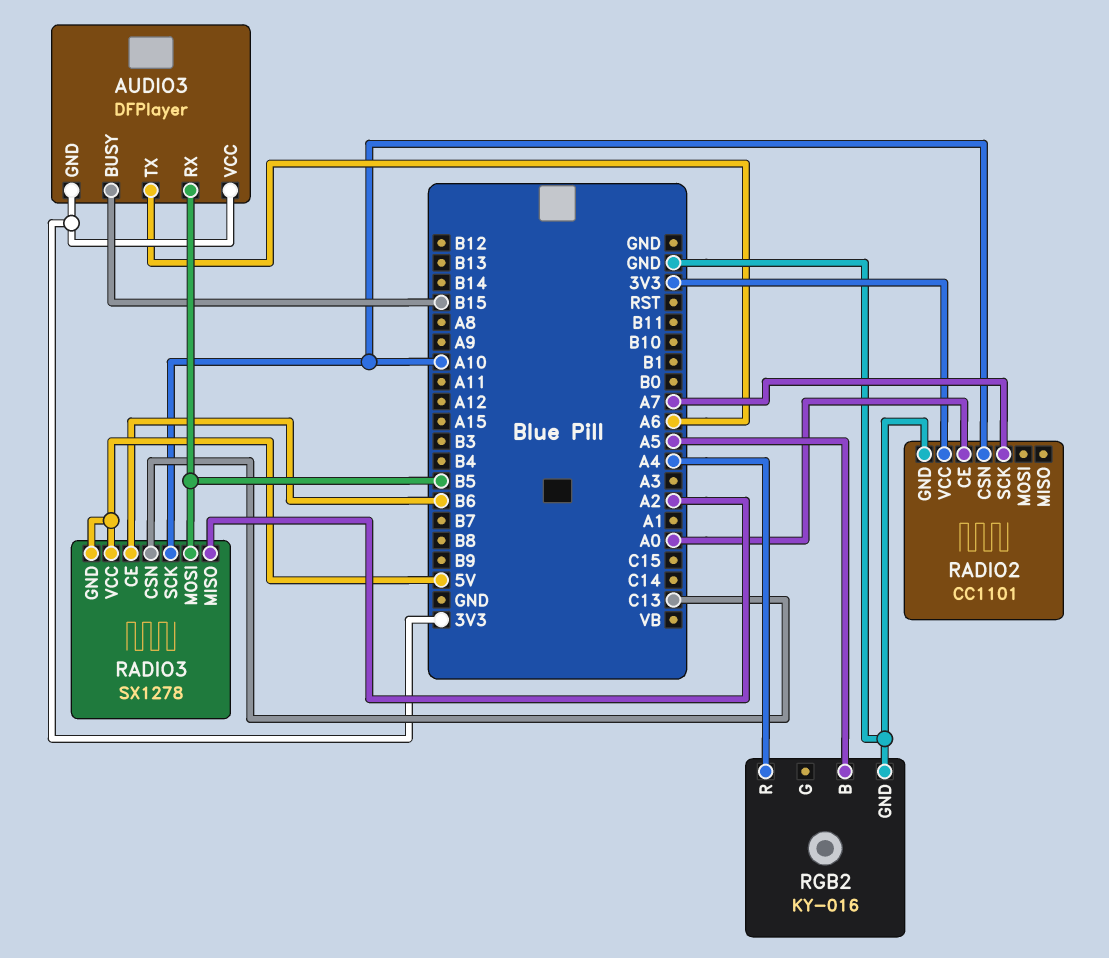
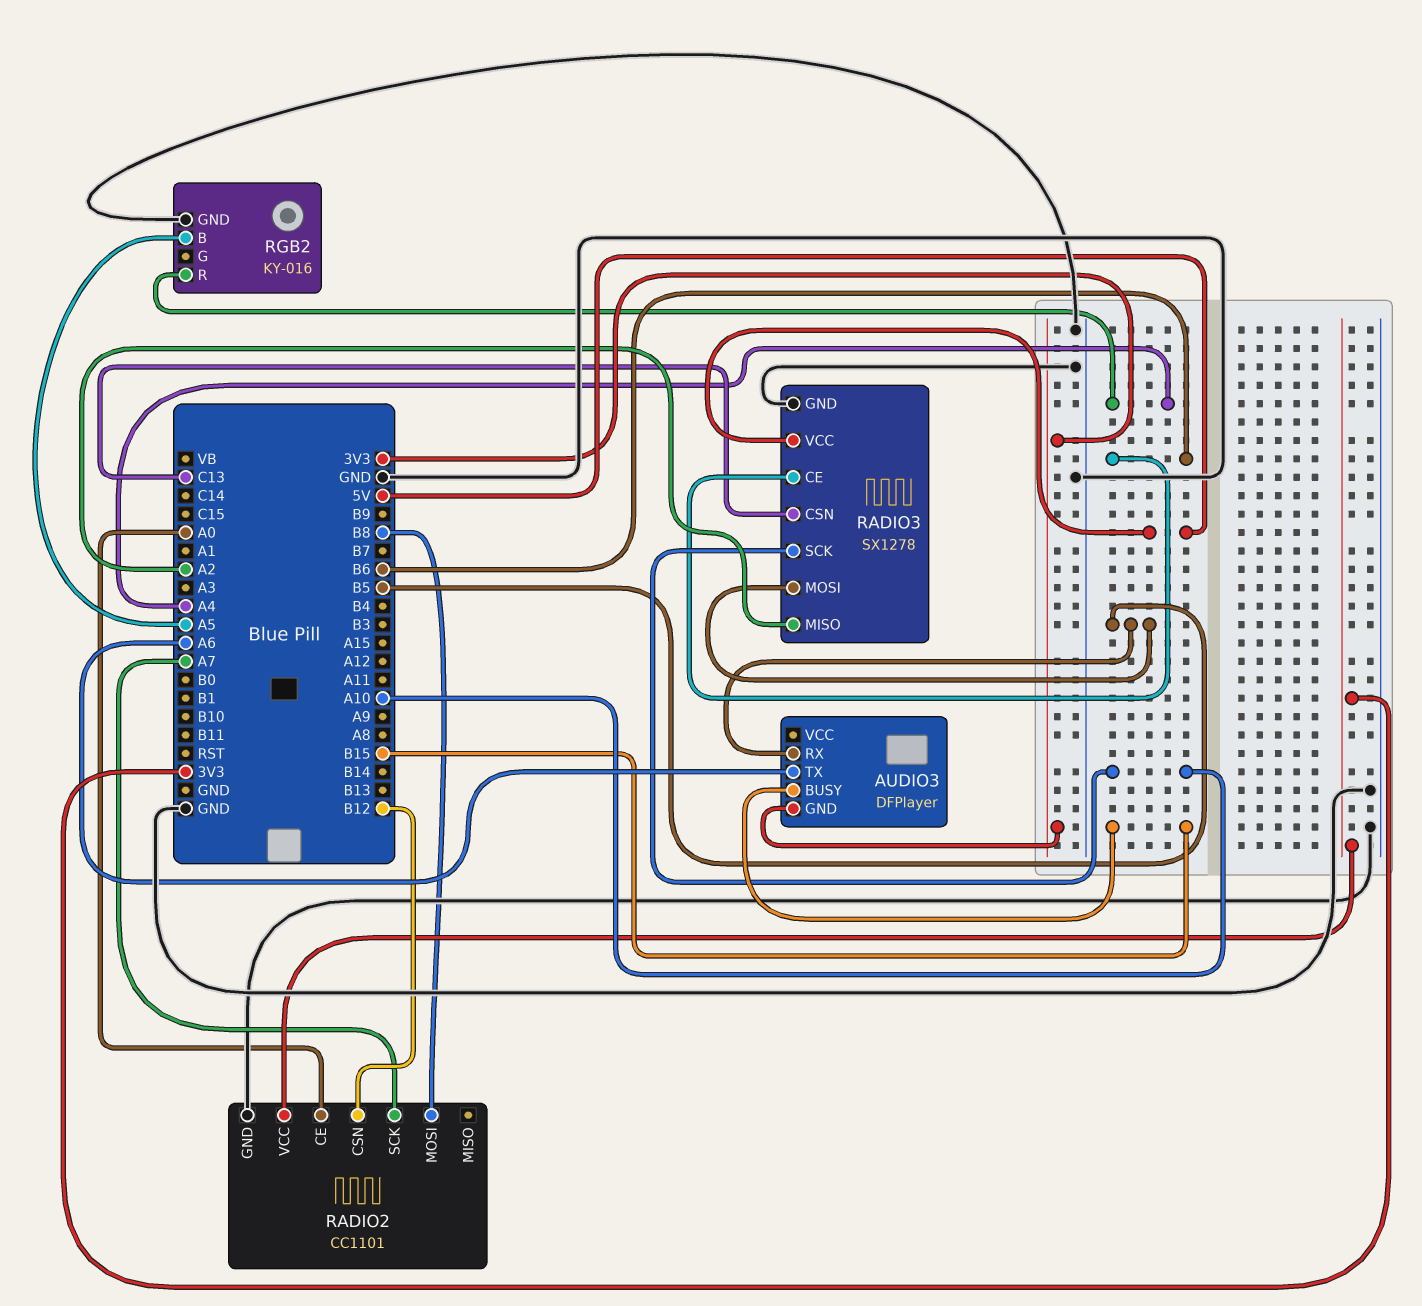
AUDIO3 pin VCC: 3V3 -> none
RADIO2 pin CSN: A10 -> B12
RADIO2 pin MOSI: none -> B8
RADIO3 pin GND: 5V -> GND

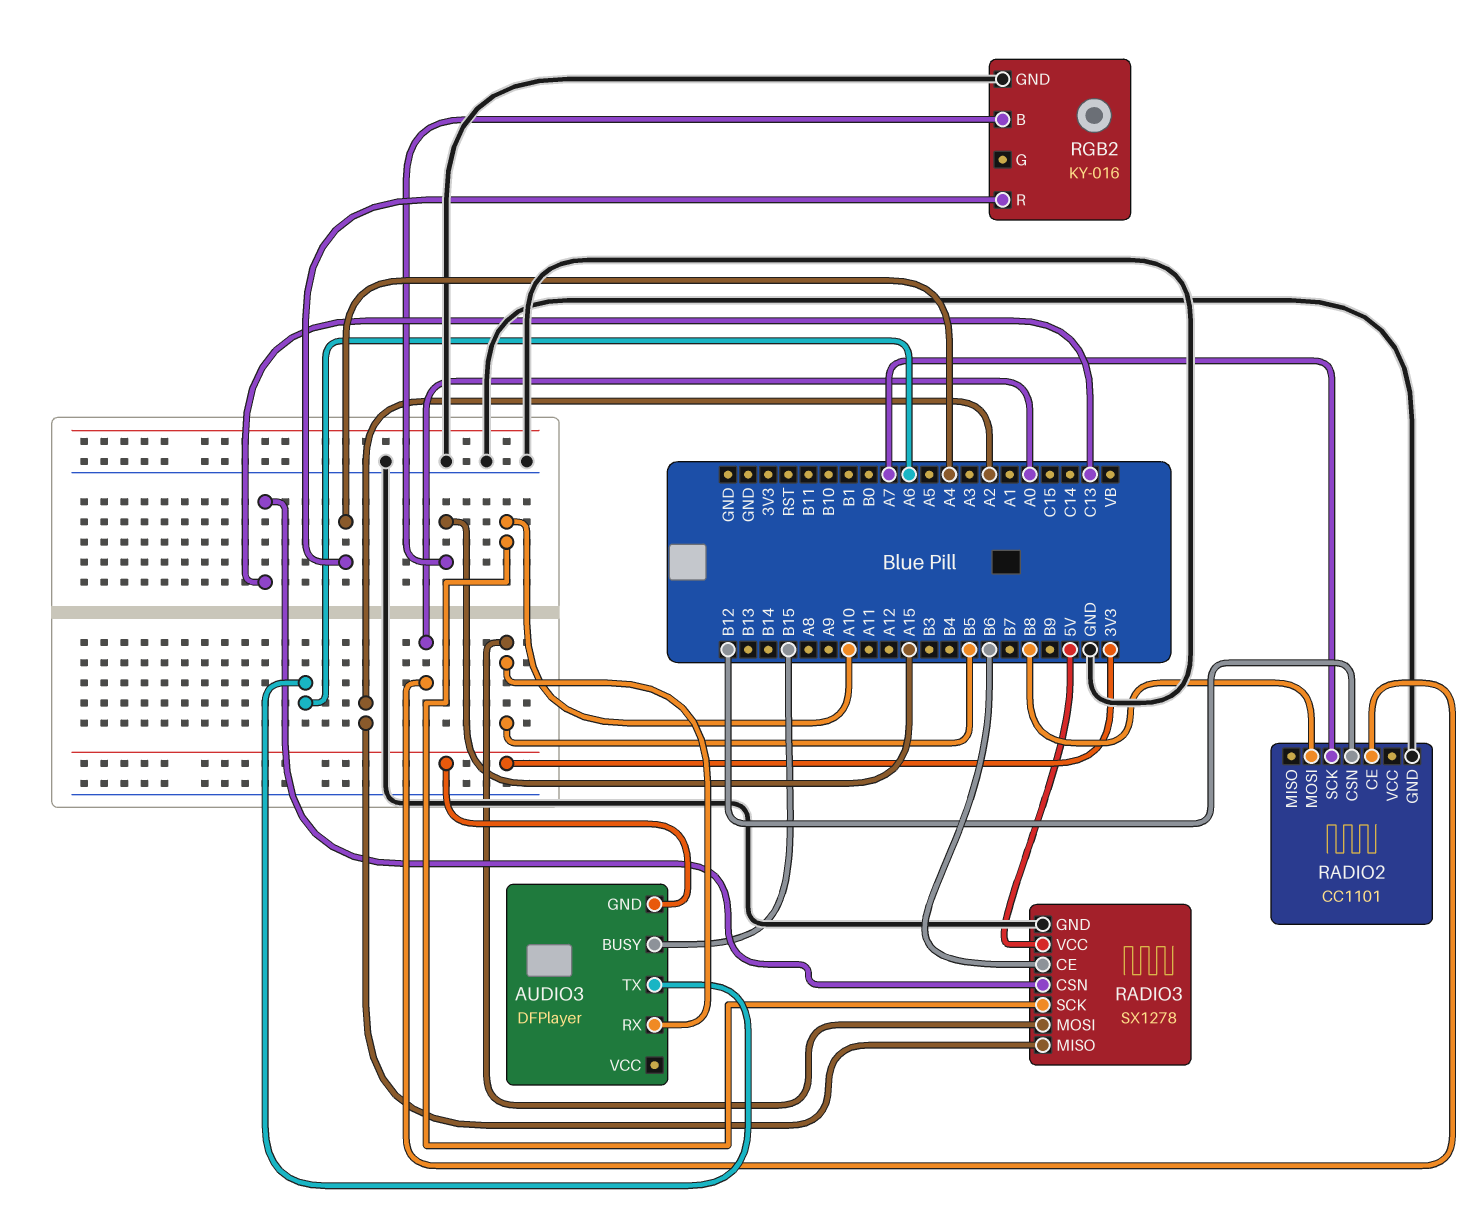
RADIO2 pin VCC: 3V3 -> none
RGB2 pin B: A5 -> A15

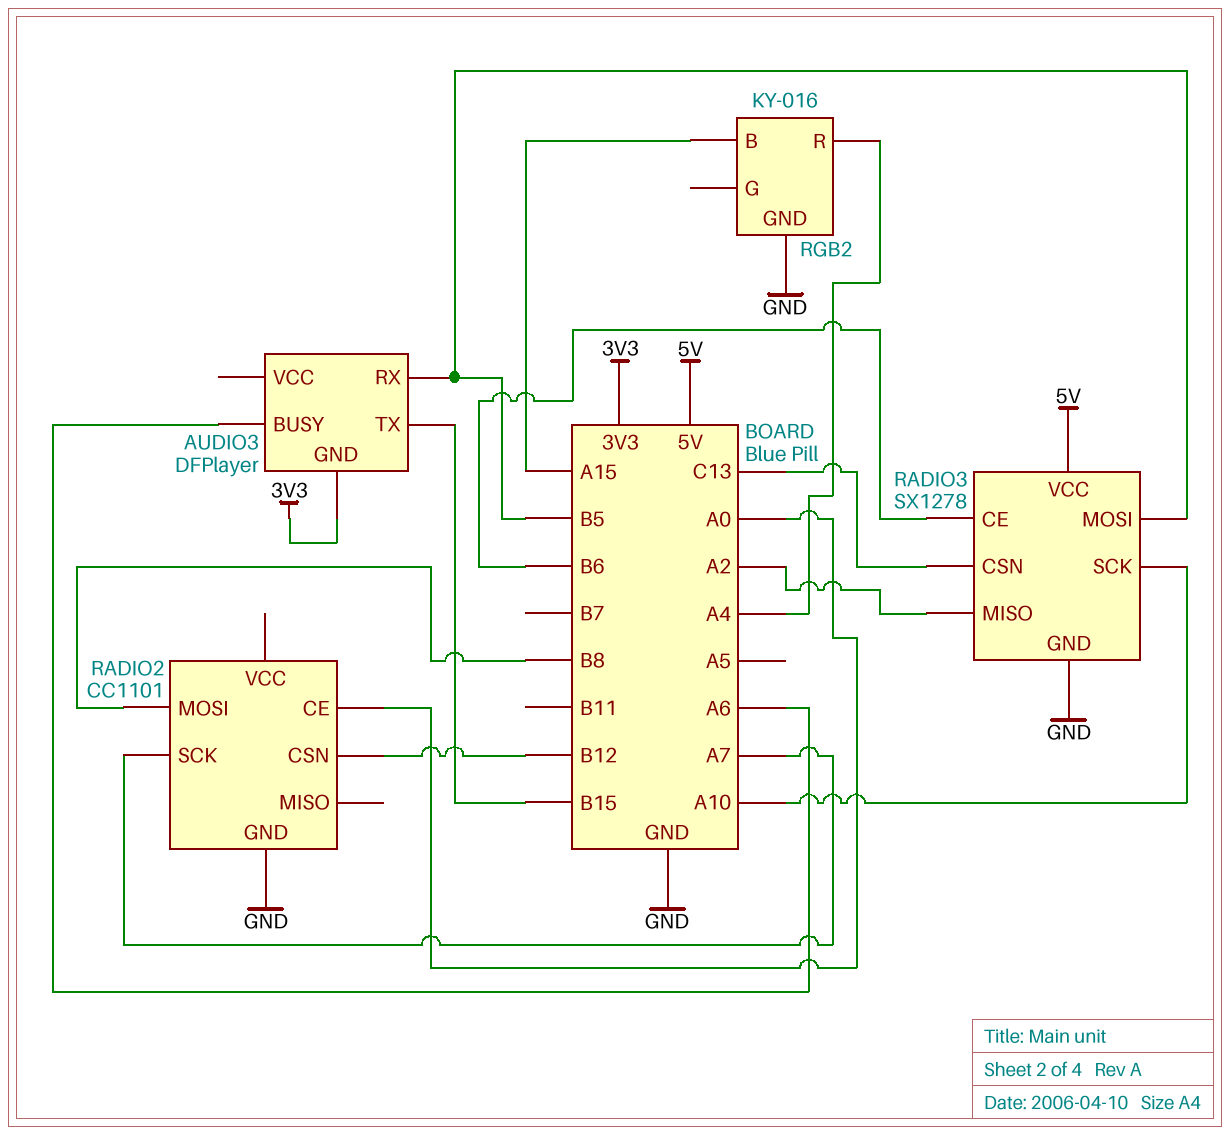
AUDIO3 pin BUSY: B15 -> A6
AUDIO3 pin TX: A6 -> B15

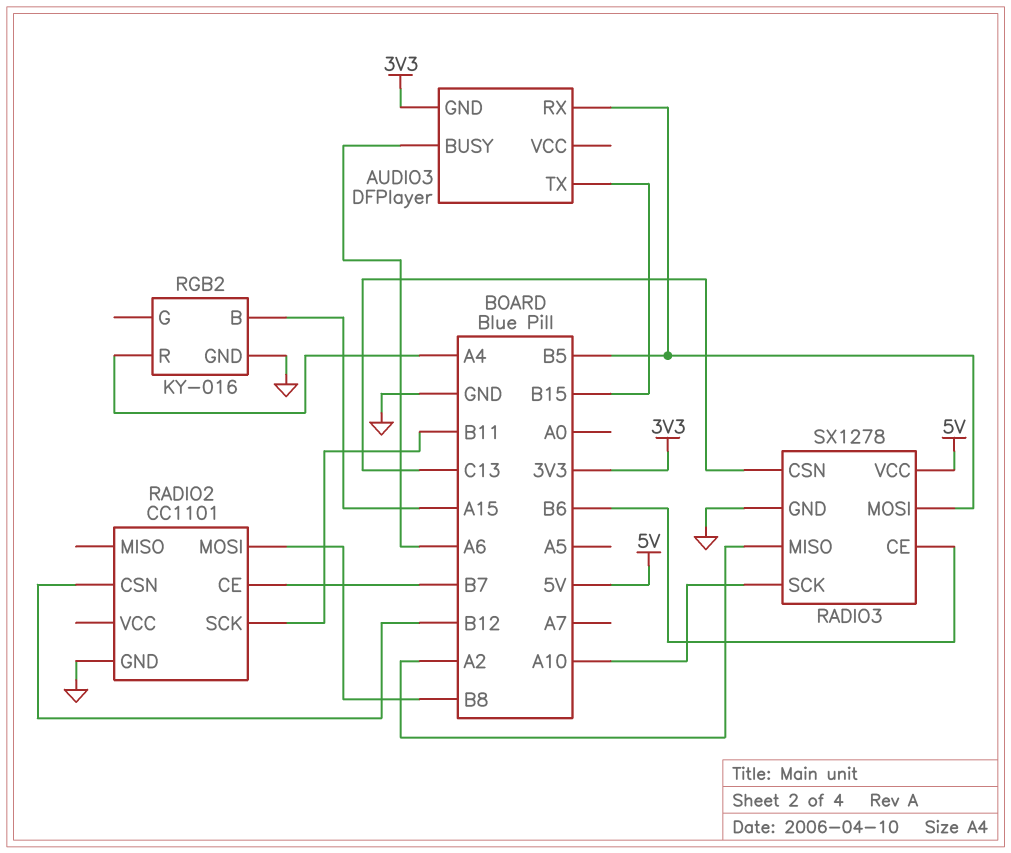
RADIO2 pin CE: A0 -> B7
RADIO2 pin SCK: A7 -> B11

